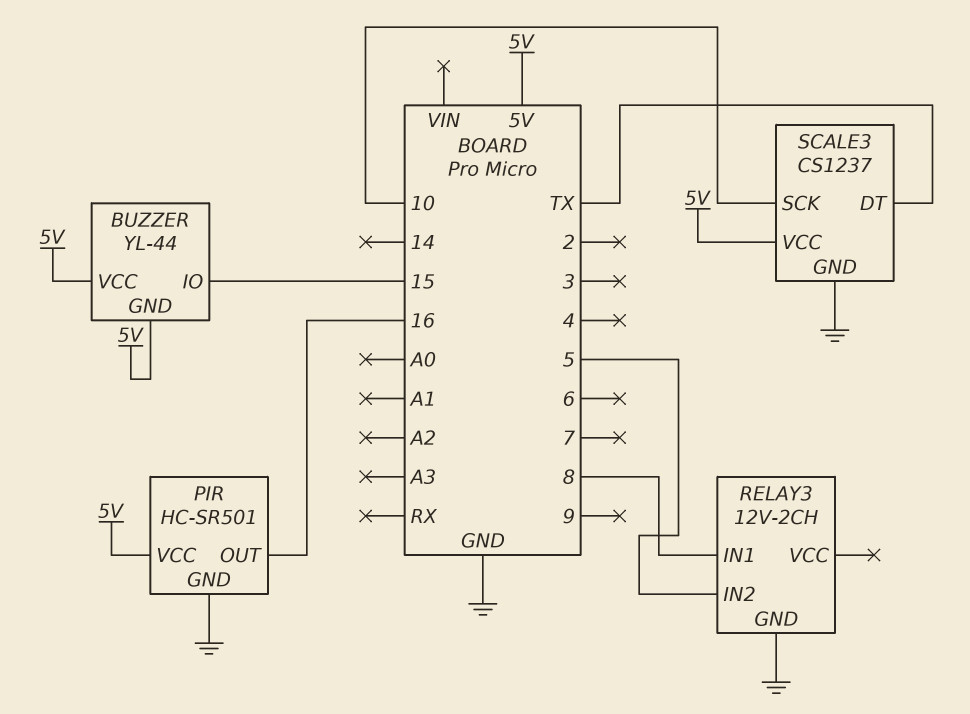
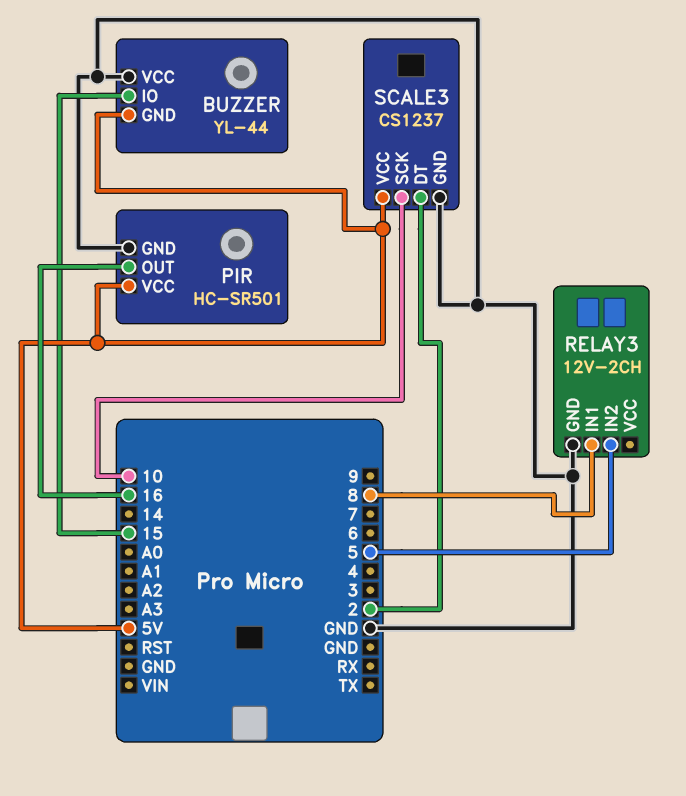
BUZZER pin VCC: 5V -> GND
SCALE3 pin DT: TX -> 2

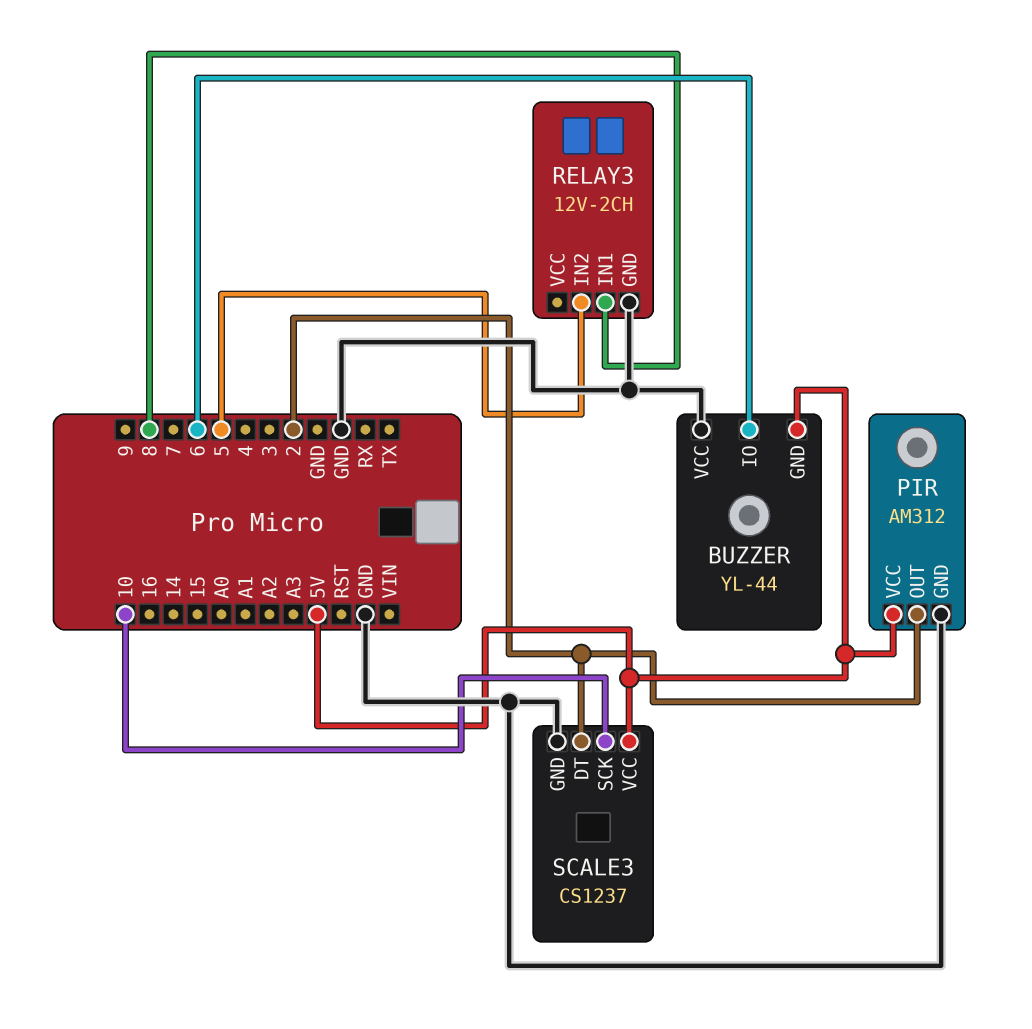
BUZZER pin IO: 15 -> 6
PIR: HC-SR501 -> AM312
PIR pin OUT: 16 -> 2

